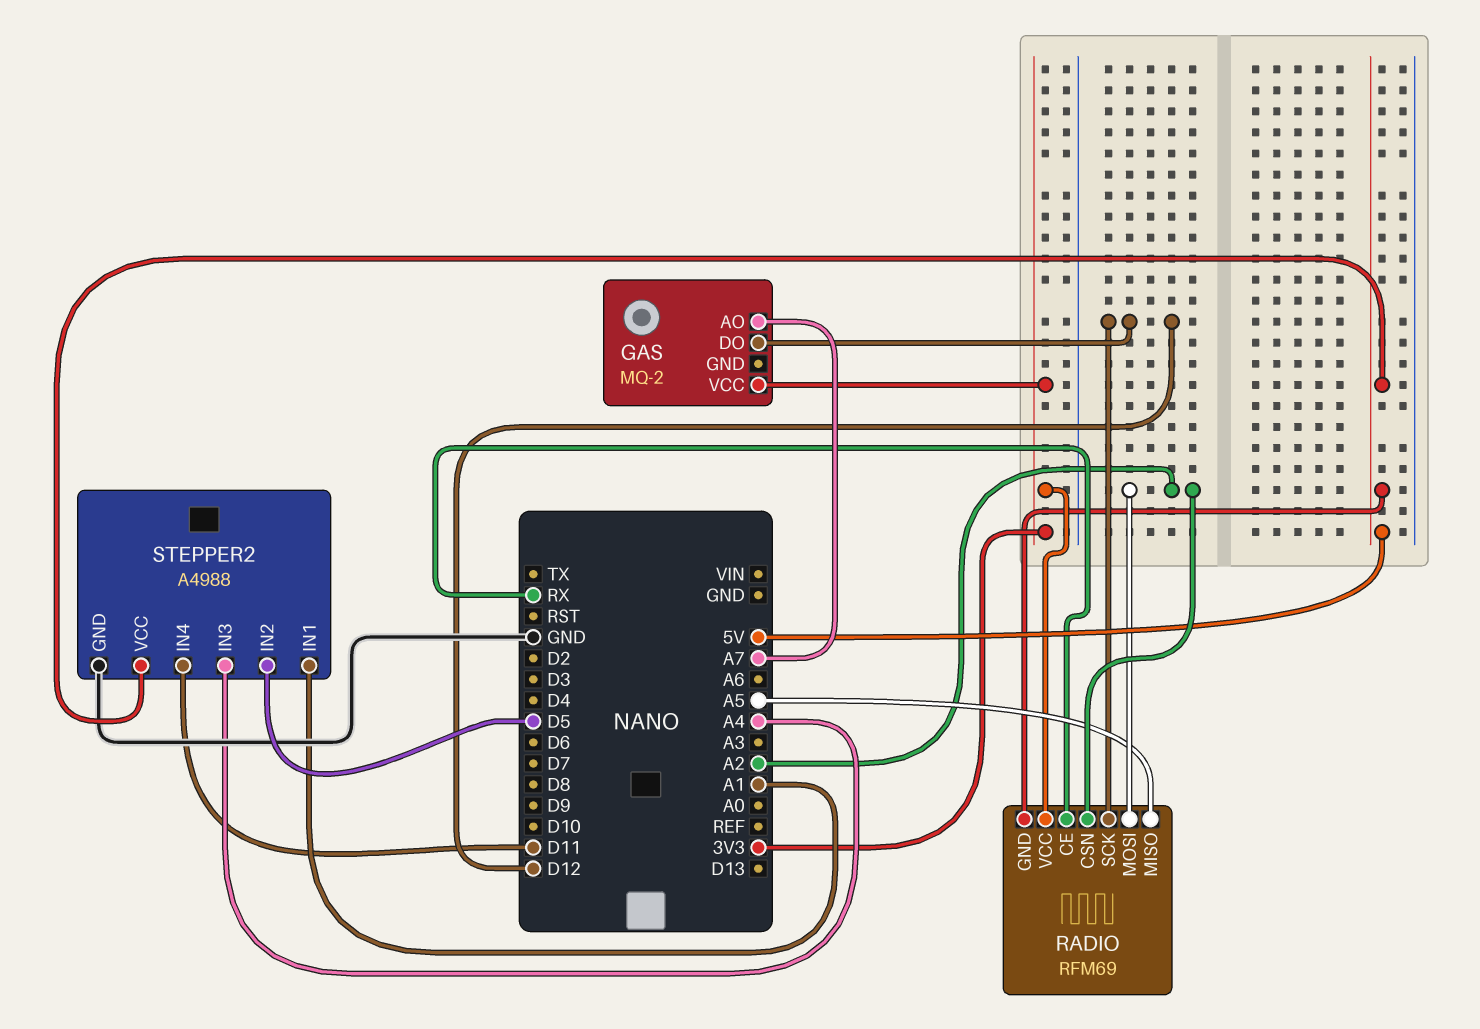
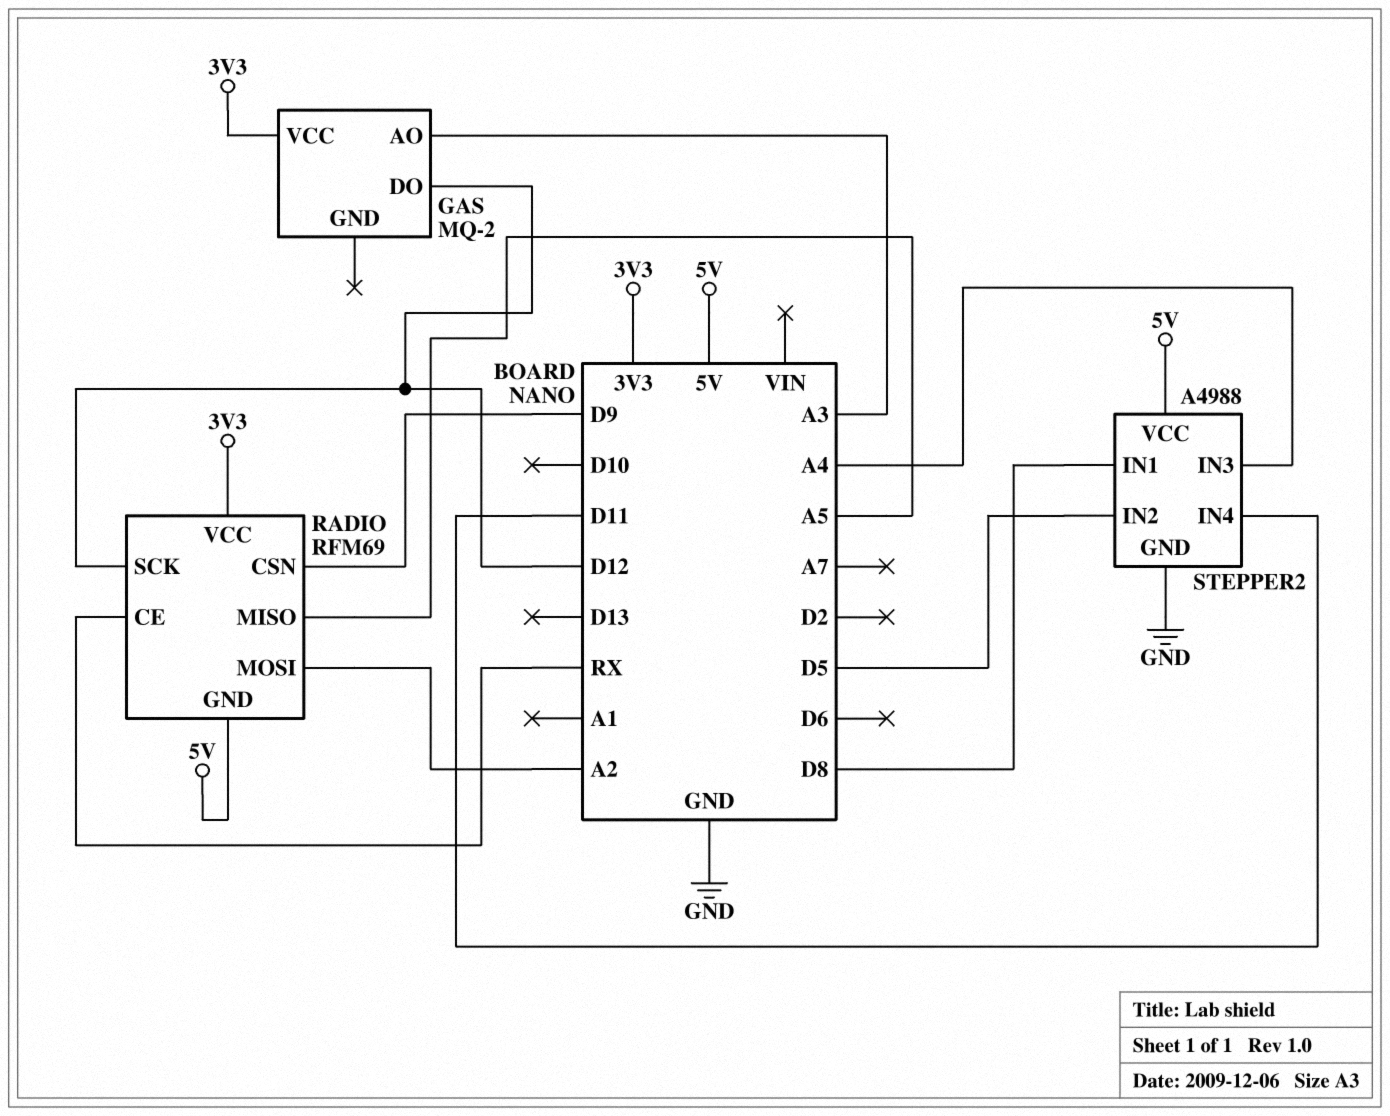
GAS pin AO: A7 -> A3
RADIO pin CSN: A2 -> D9
STEPPER2 pin IN1: A1 -> D8

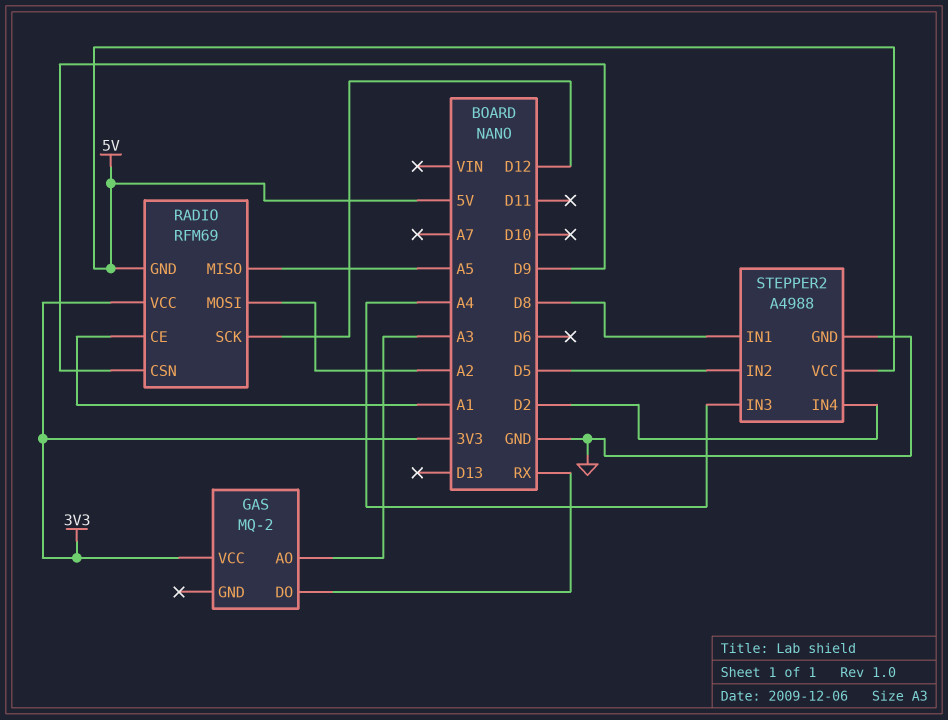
GAS pin DO: D12 -> RX
RADIO pin CE: RX -> A1
STEPPER2 pin IN4: D11 -> D2

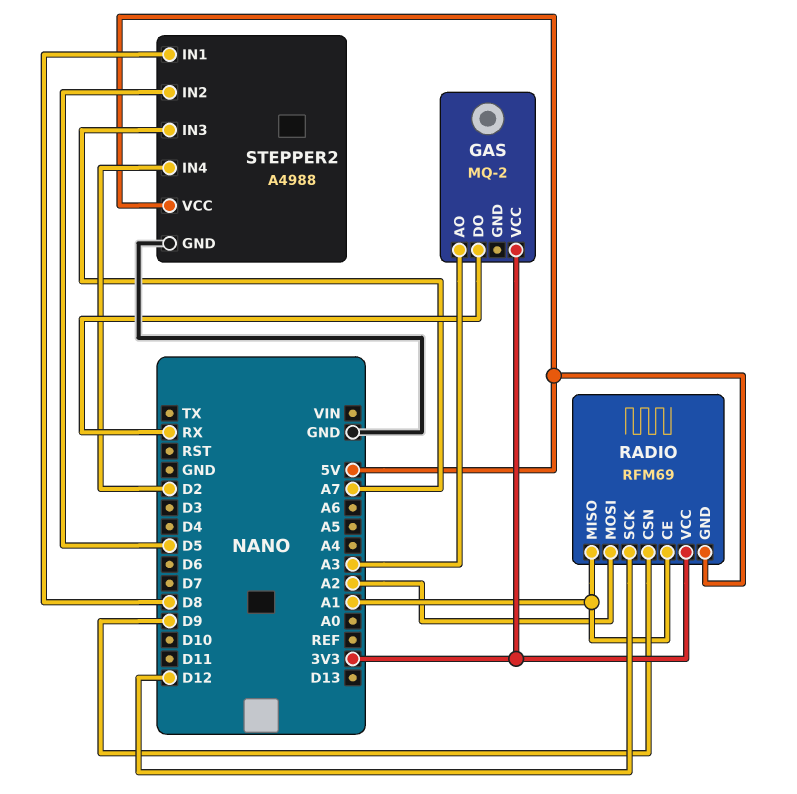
RADIO pin MISO: A5 -> A1
STEPPER2 pin IN3: A4 -> A7

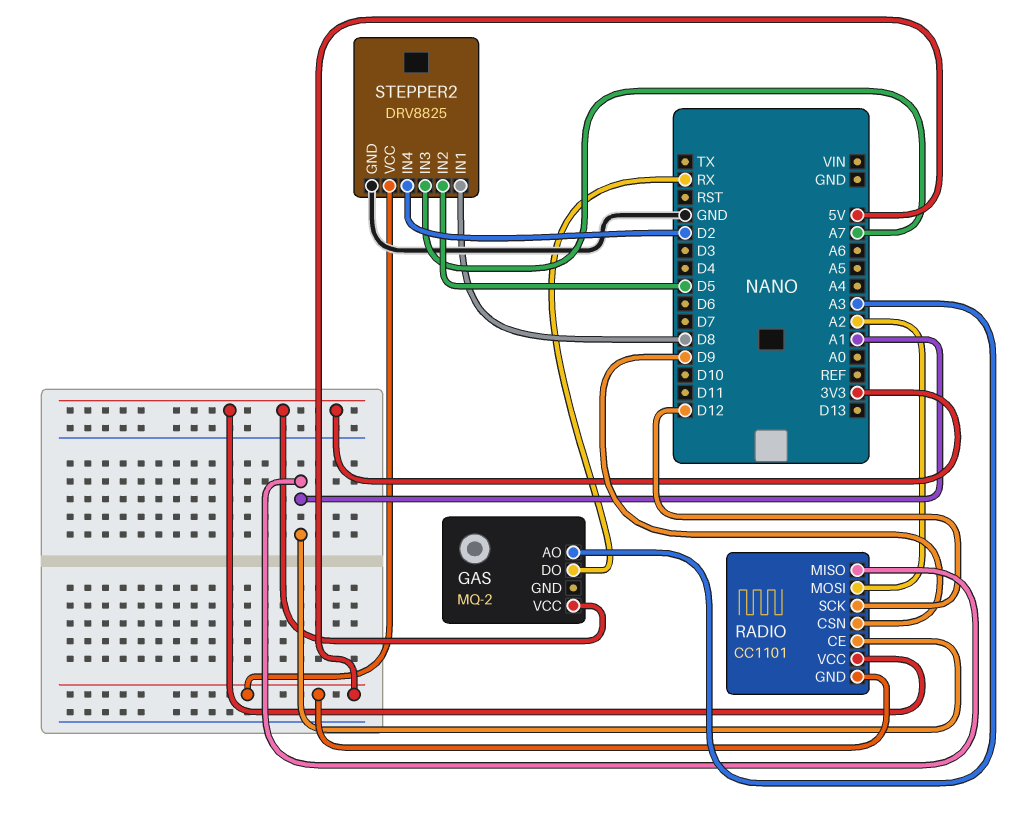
RADIO: RFM69 -> CC1101
STEPPER2: A4988 -> DRV8825

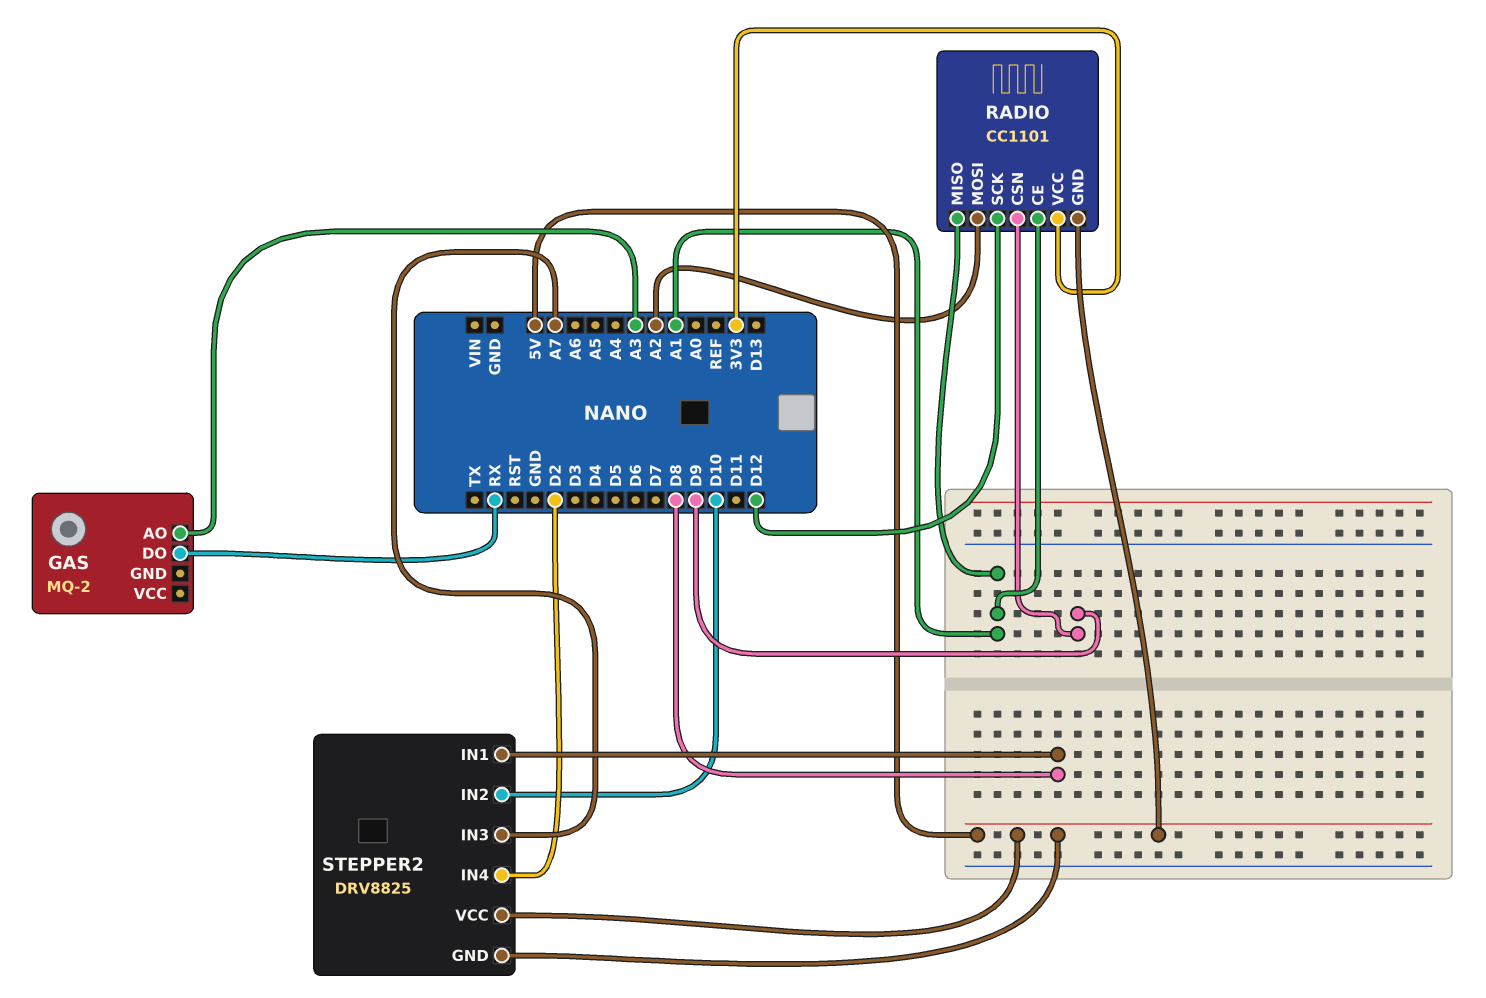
GAS pin VCC: 3V3 -> none
STEPPER2 pin GND: GND -> 5V
STEPPER2 pin IN2: D5 -> D10

